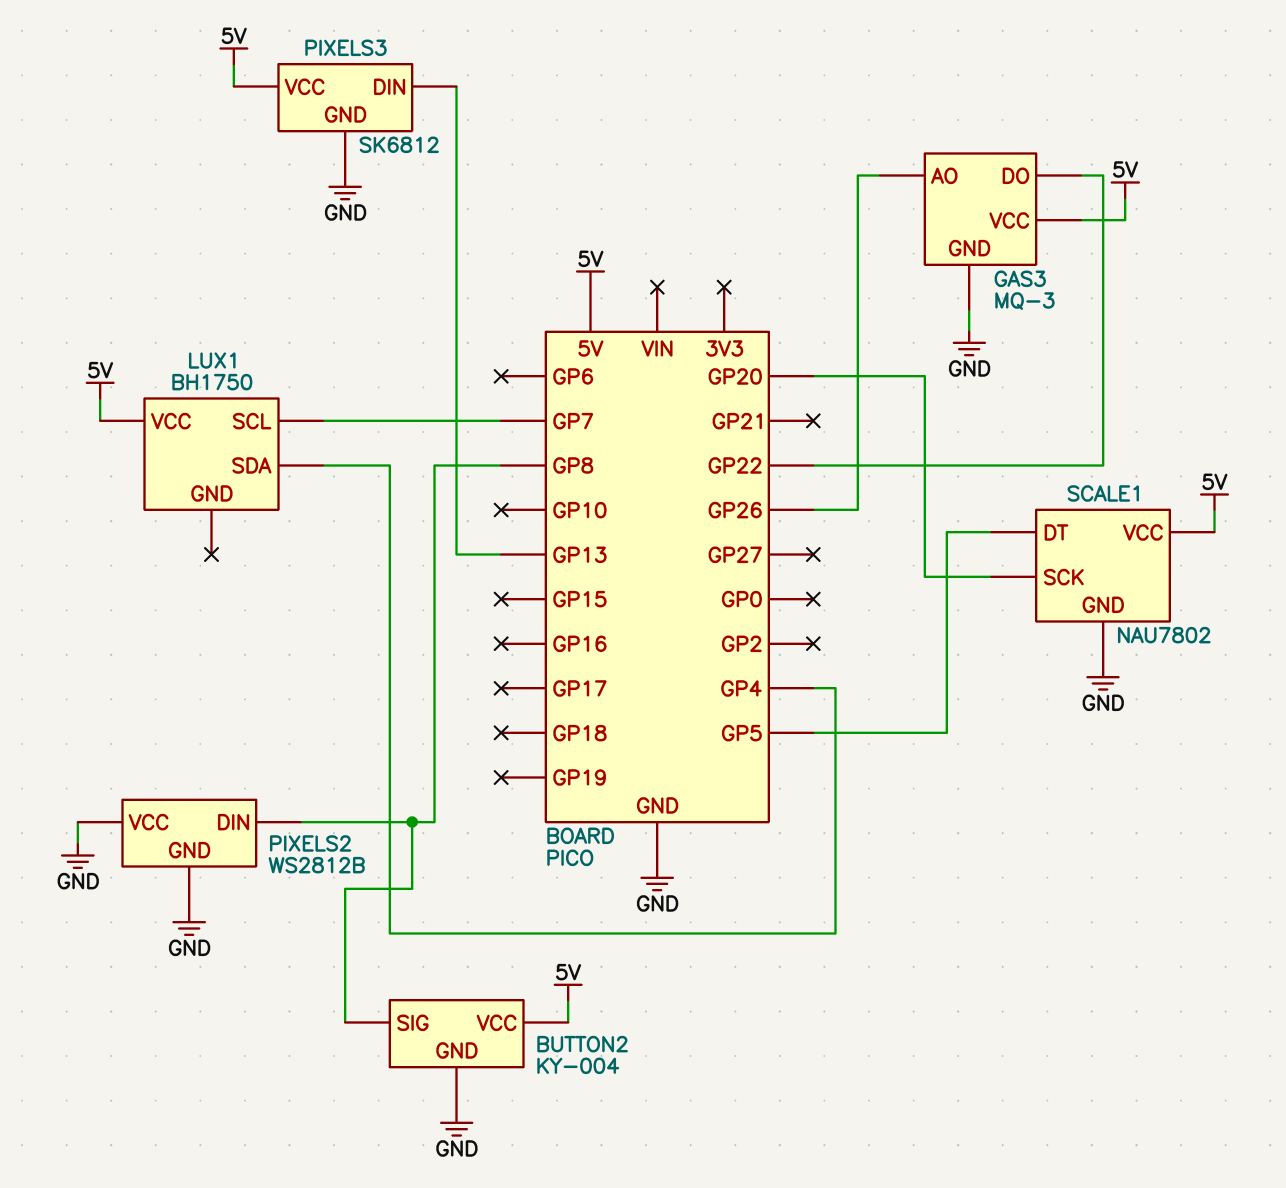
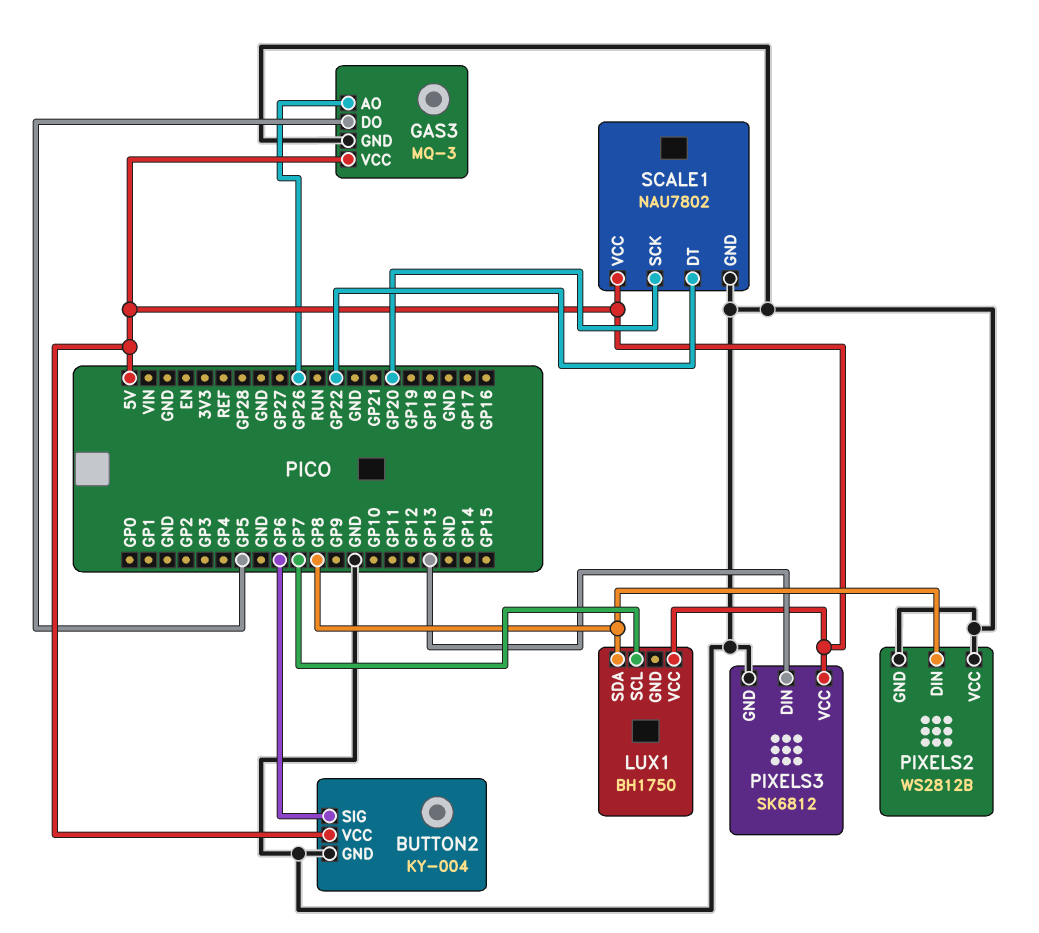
BUTTON2 pin SIG: GP8 -> GP6
GAS3 pin DO: GP22 -> GP5
LUX1 pin SDA: GP4 -> GP8
SCALE1 pin DT: GP5 -> GP22

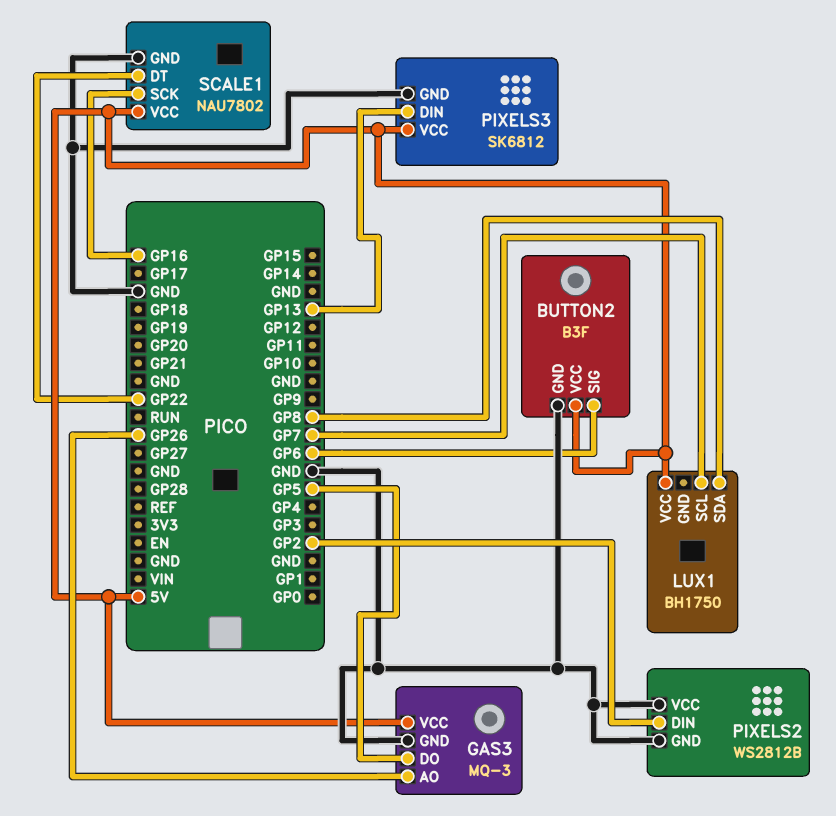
BUTTON2: KY-004 -> B3F
PIXELS2 pin DIN: GP8 -> GP2
SCALE1 pin SCK: GP20 -> GP16

